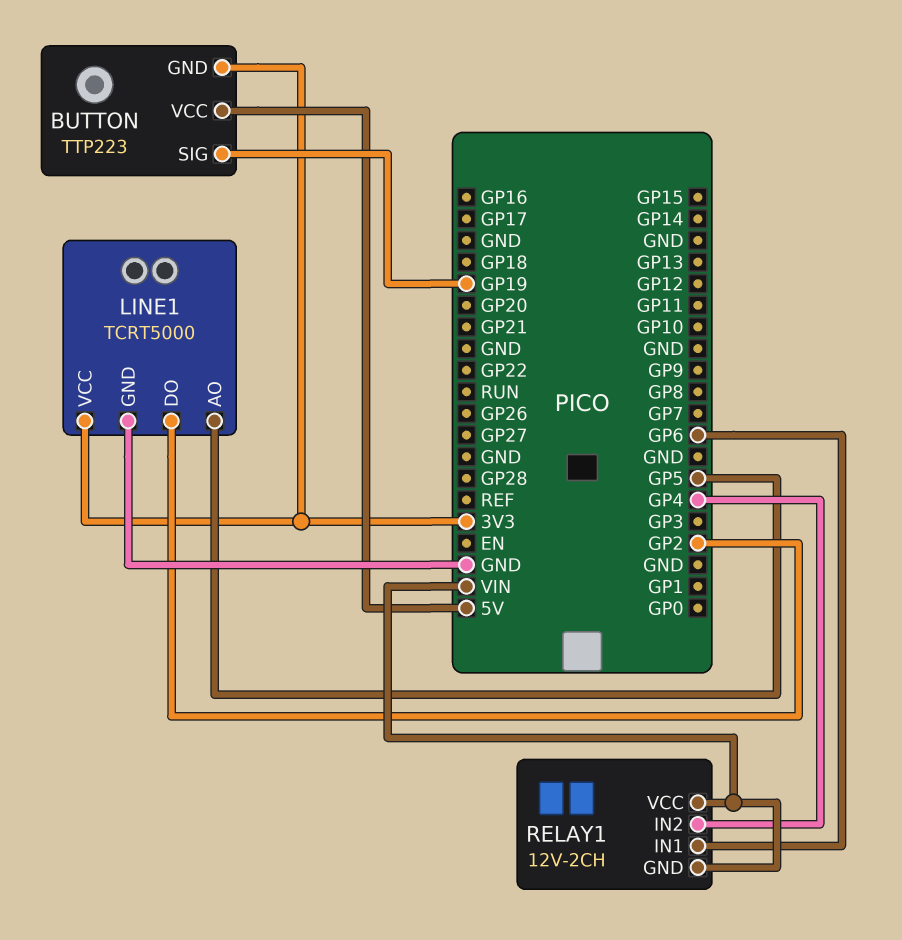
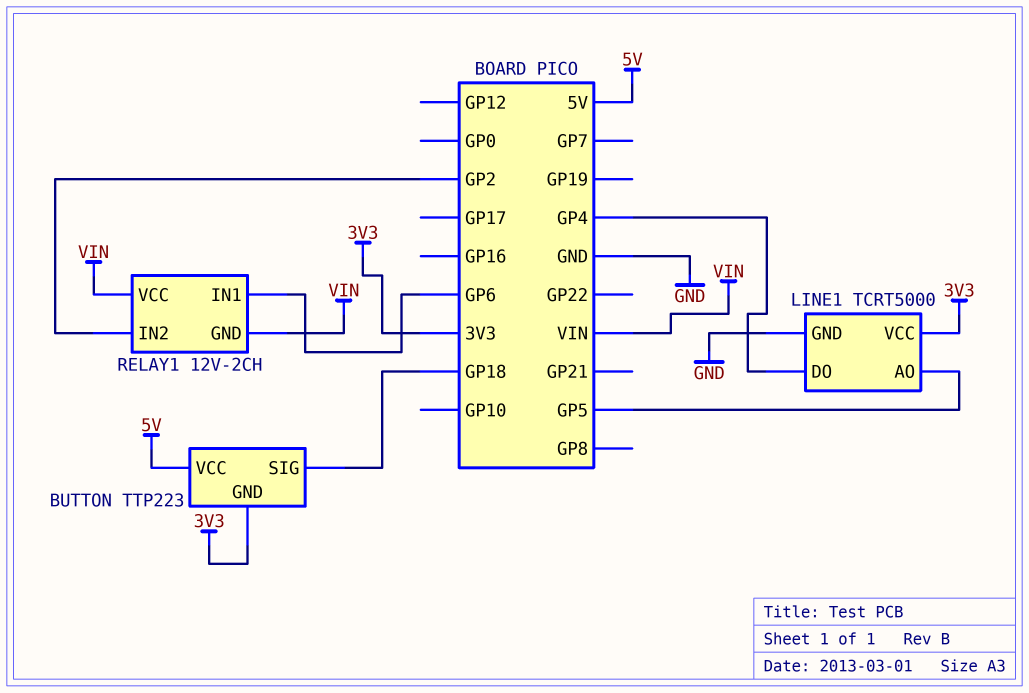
BUTTON pin SIG: GP19 -> GP18
LINE1 pin DO: GP2 -> GP4
RELAY1 pin IN2: GP4 -> GP2

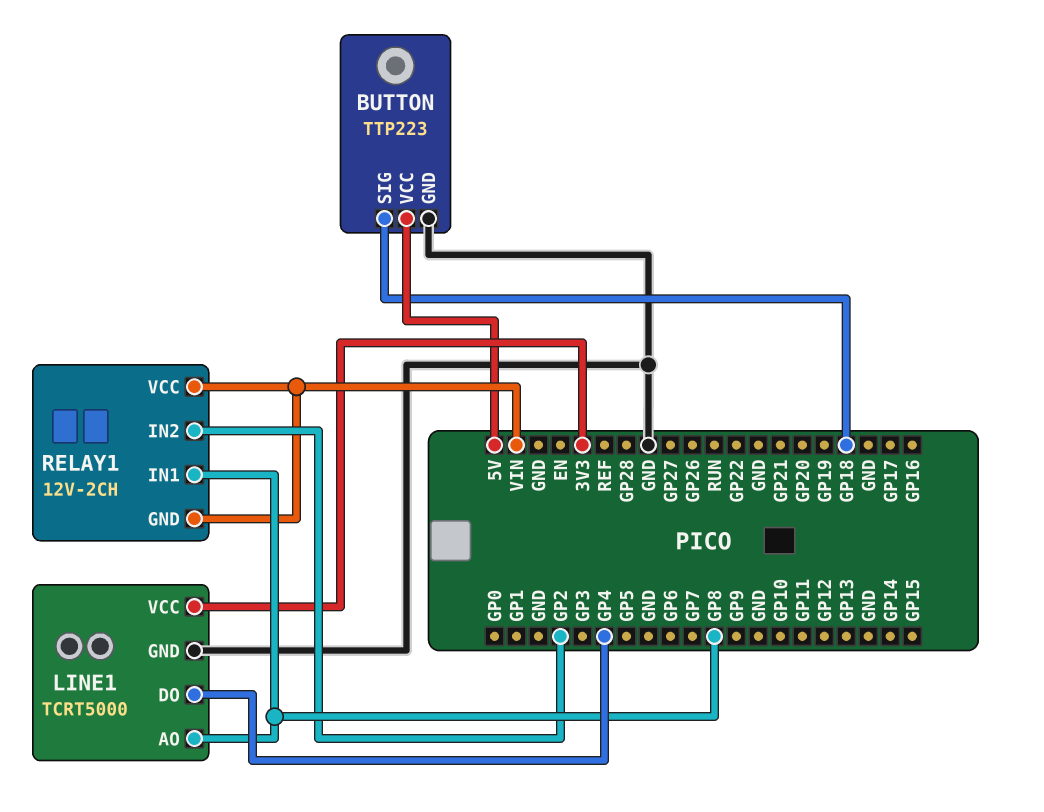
BUTTON pin GND: 3V3 -> GND
LINE1 pin AO: GP5 -> GP8
RELAY1 pin IN1: GP6 -> GP8

